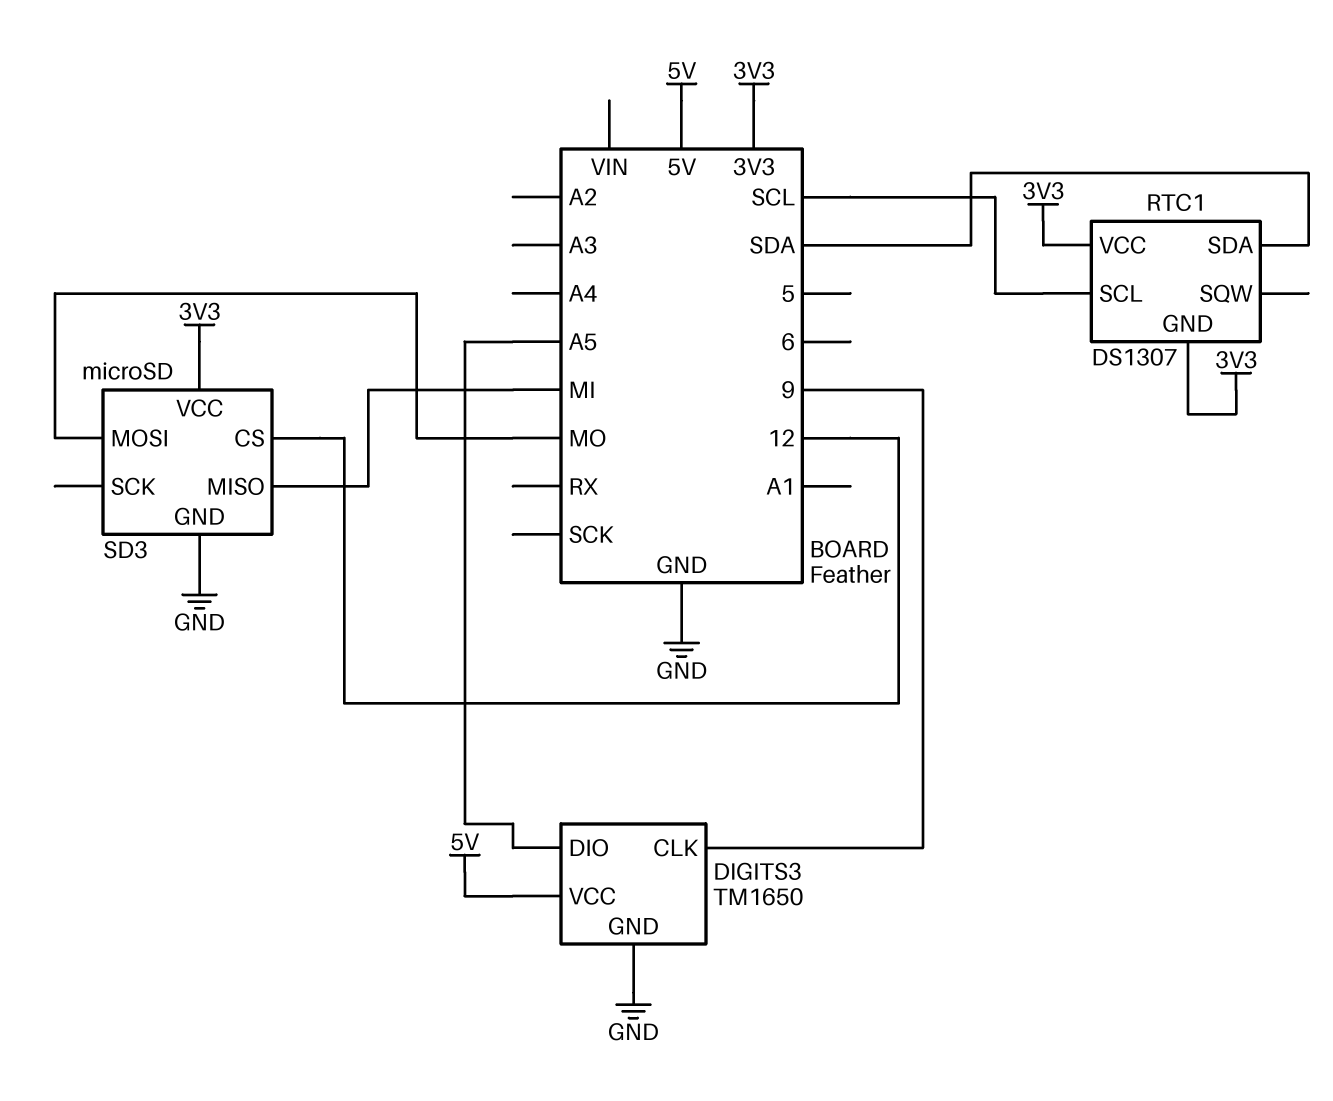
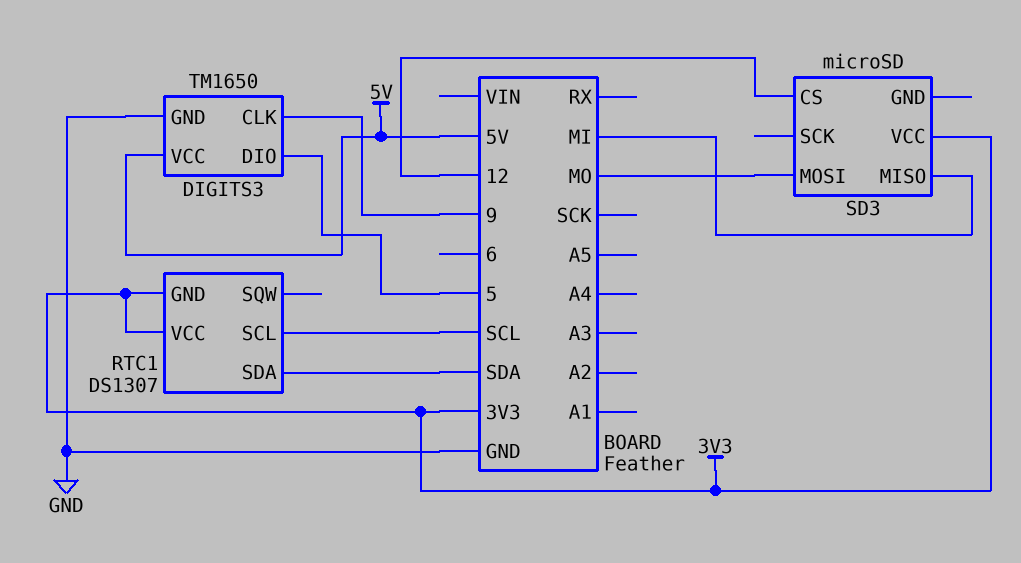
DIGITS3 pin DIO: A5 -> 5
SD3 pin GND: GND -> none

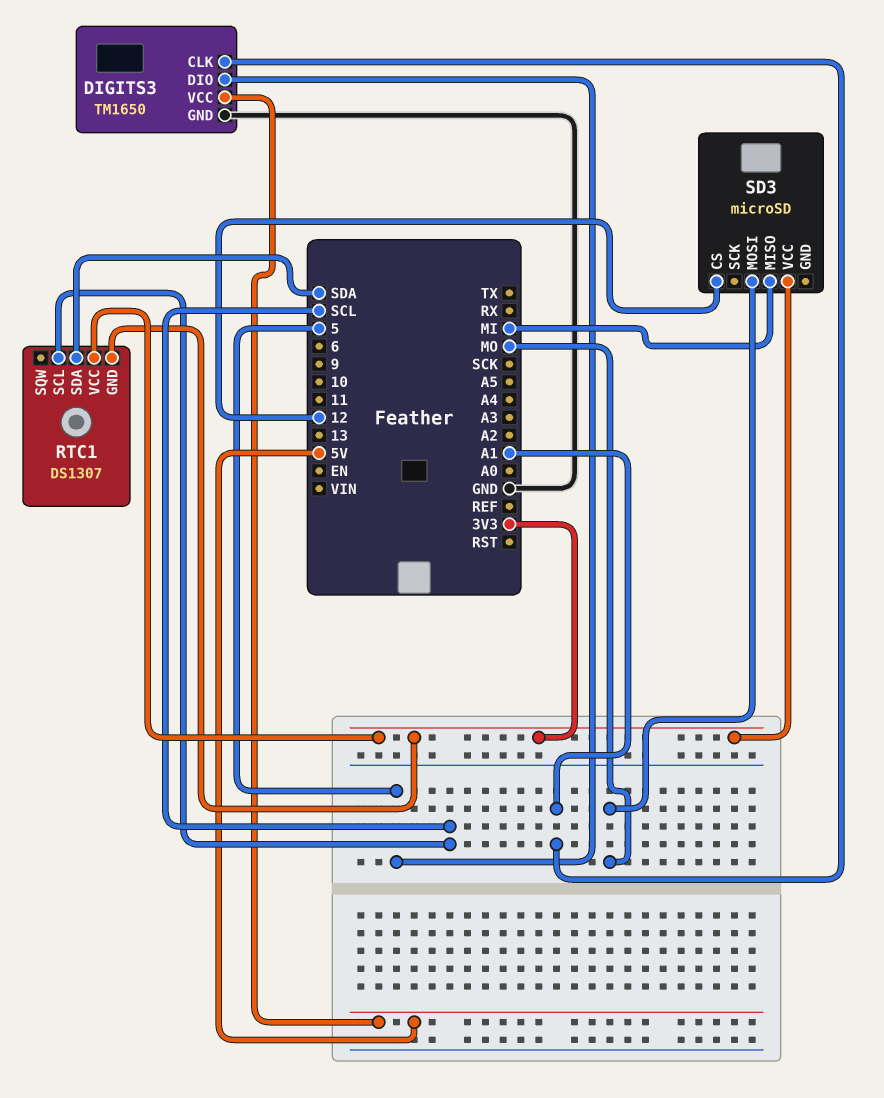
DIGITS3 pin CLK: 9 -> A1

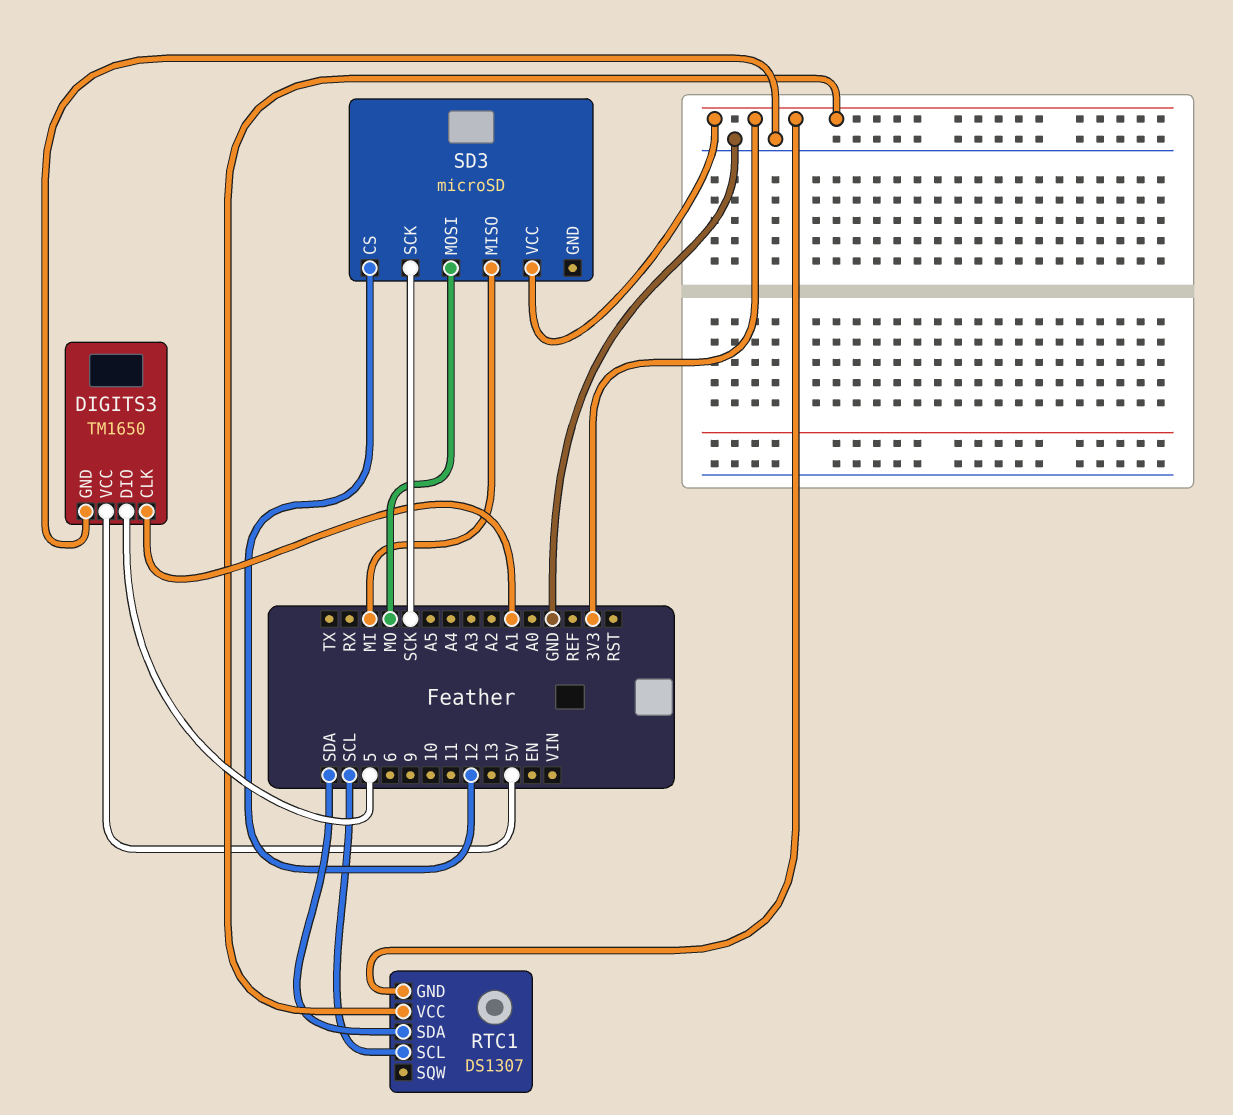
SD3 pin SCK: none -> SCK

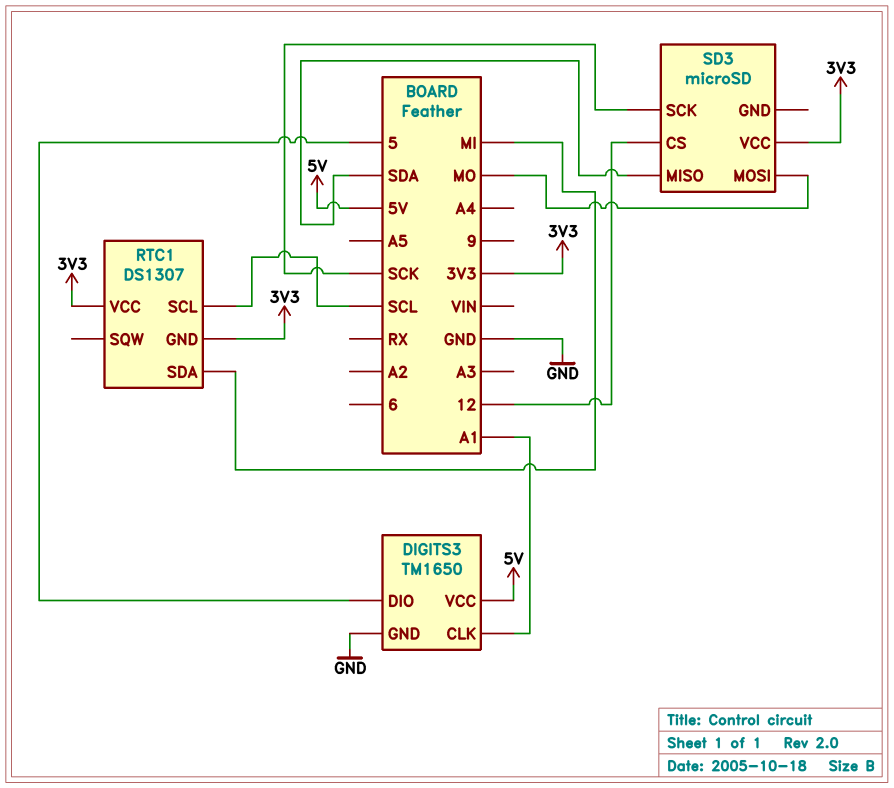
RTC1 pin SDA: SDA -> MI
SD3 pin MISO: MI -> SDA

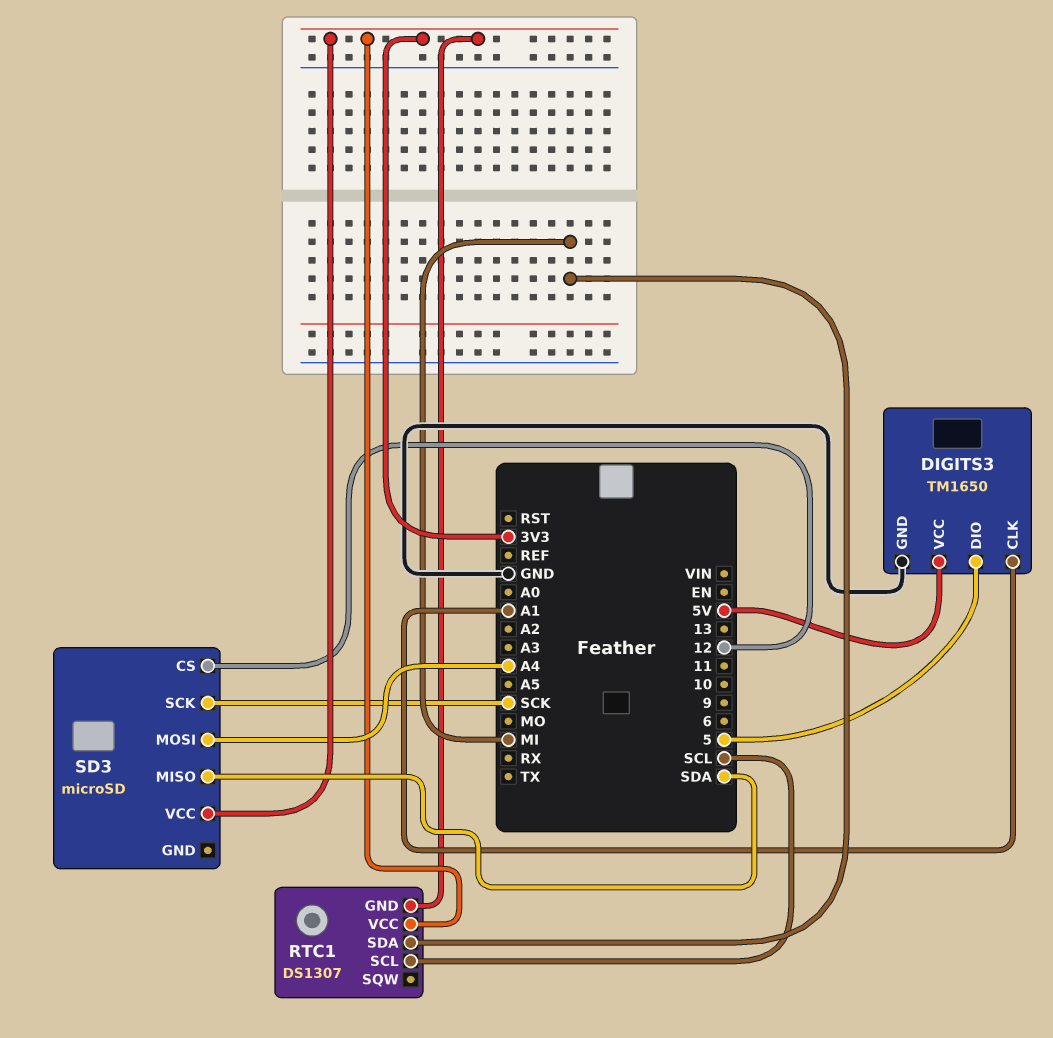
SD3 pin MOSI: MO -> A4

